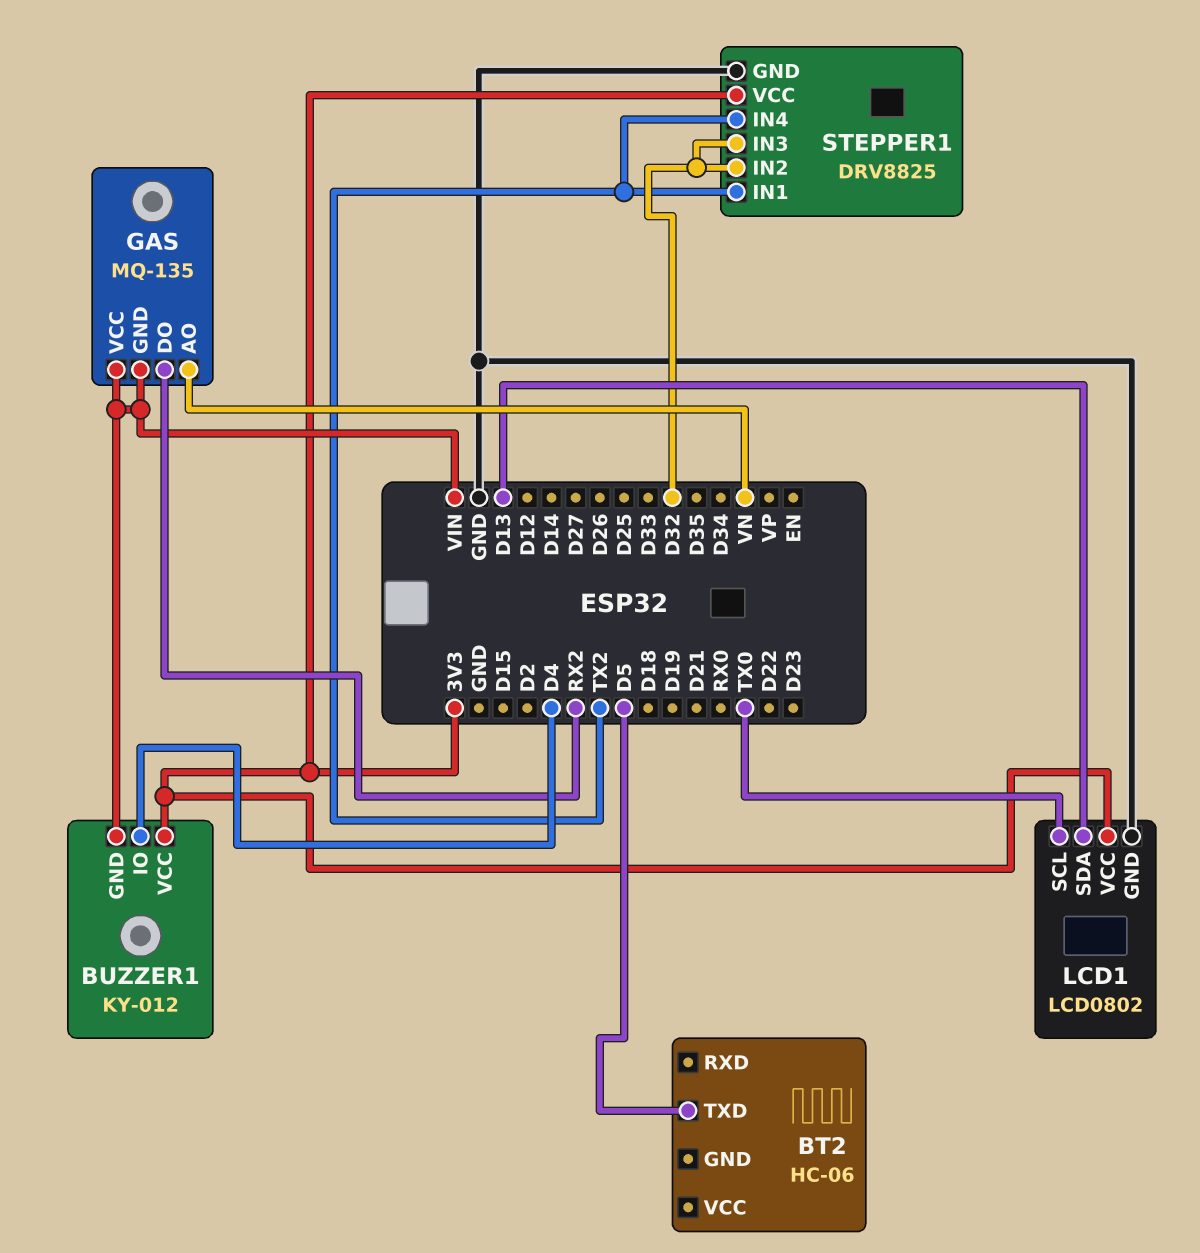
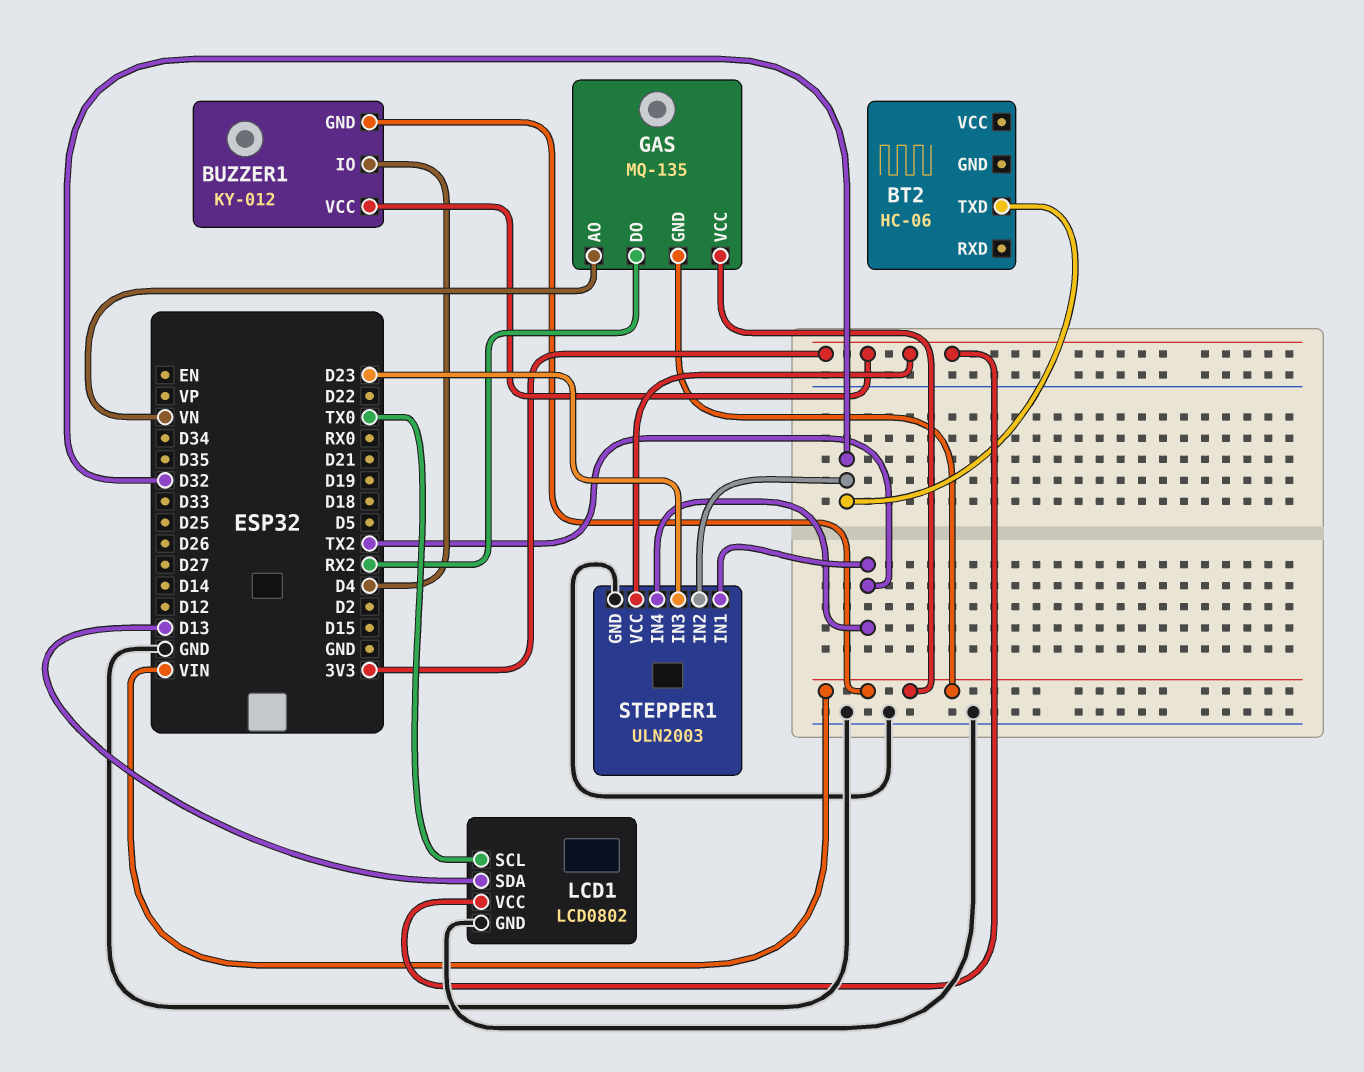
BT2 pin TXD: D5 -> D32
STEPPER1: DRV8825 -> ULN2003
STEPPER1 pin IN3: D32 -> D23

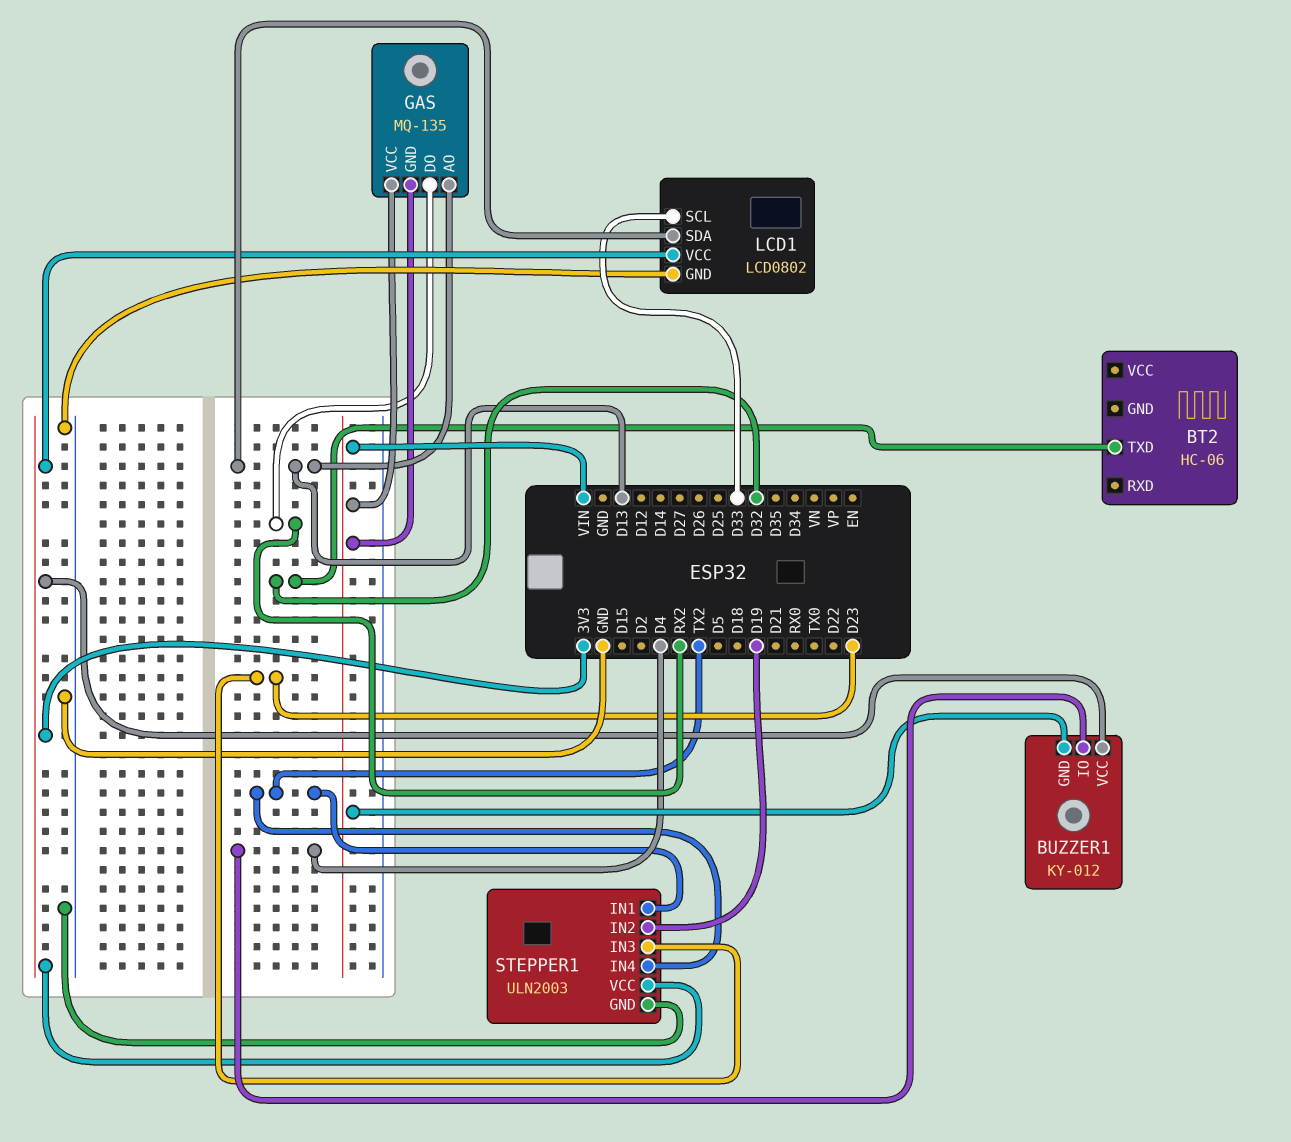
GAS pin AO: VN -> D13
LCD1 pin SCL: TX0 -> D33
STEPPER1 pin IN2: D32 -> D19

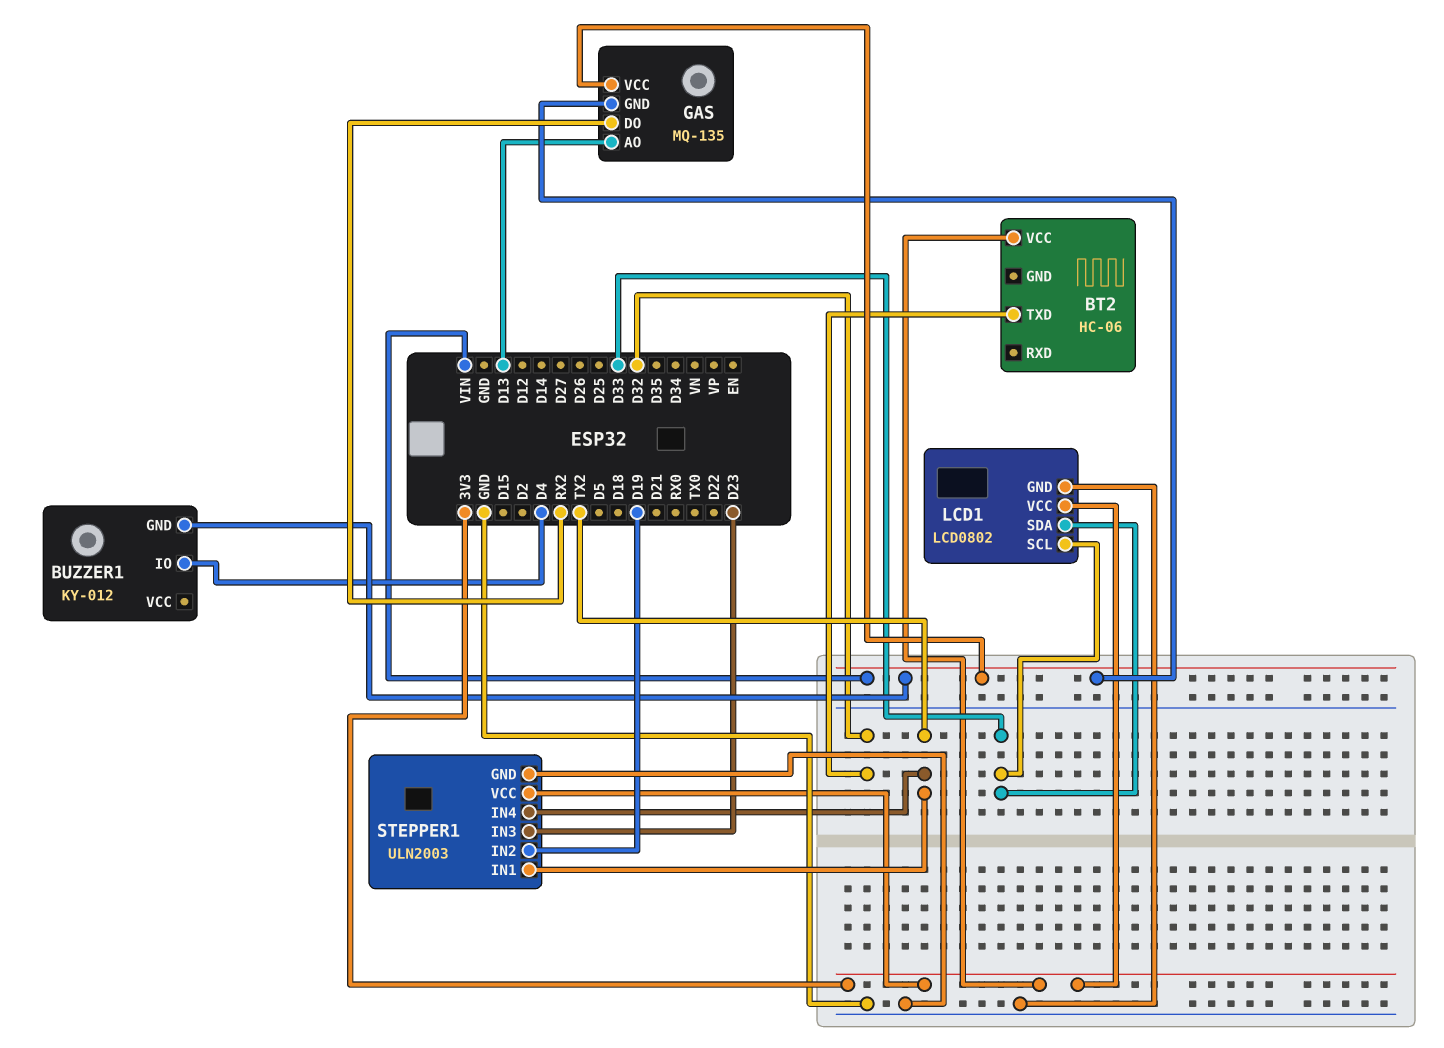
BT2 pin VCC: none -> 3V3
BUZZER1 pin VCC: 3V3 -> none
LCD1 pin SDA: D13 -> D33

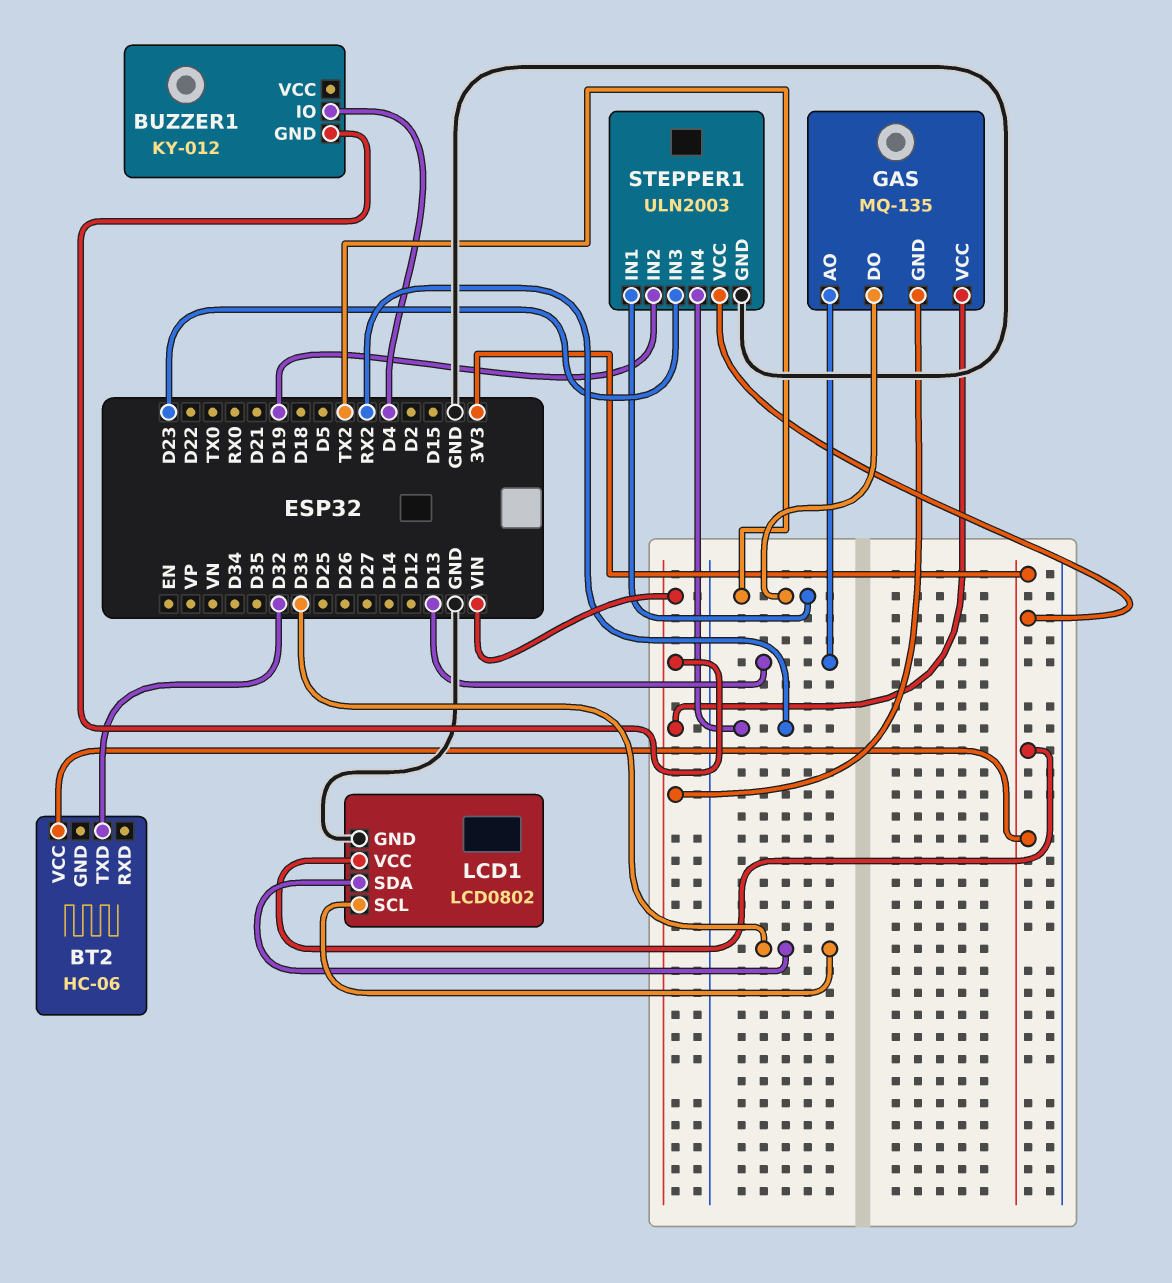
GAS pin DO: RX2 -> TX2
STEPPER1 pin IN4: TX2 -> RX2

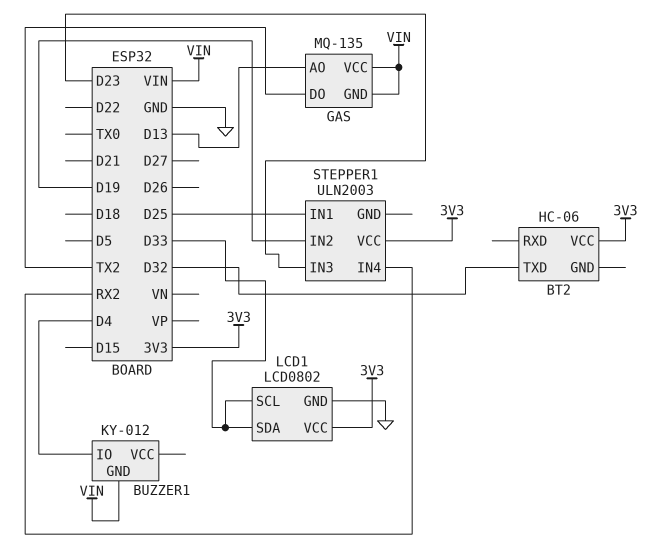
STEPPER1 pin GND: GND -> none
STEPPER1 pin IN1: TX2 -> D25

